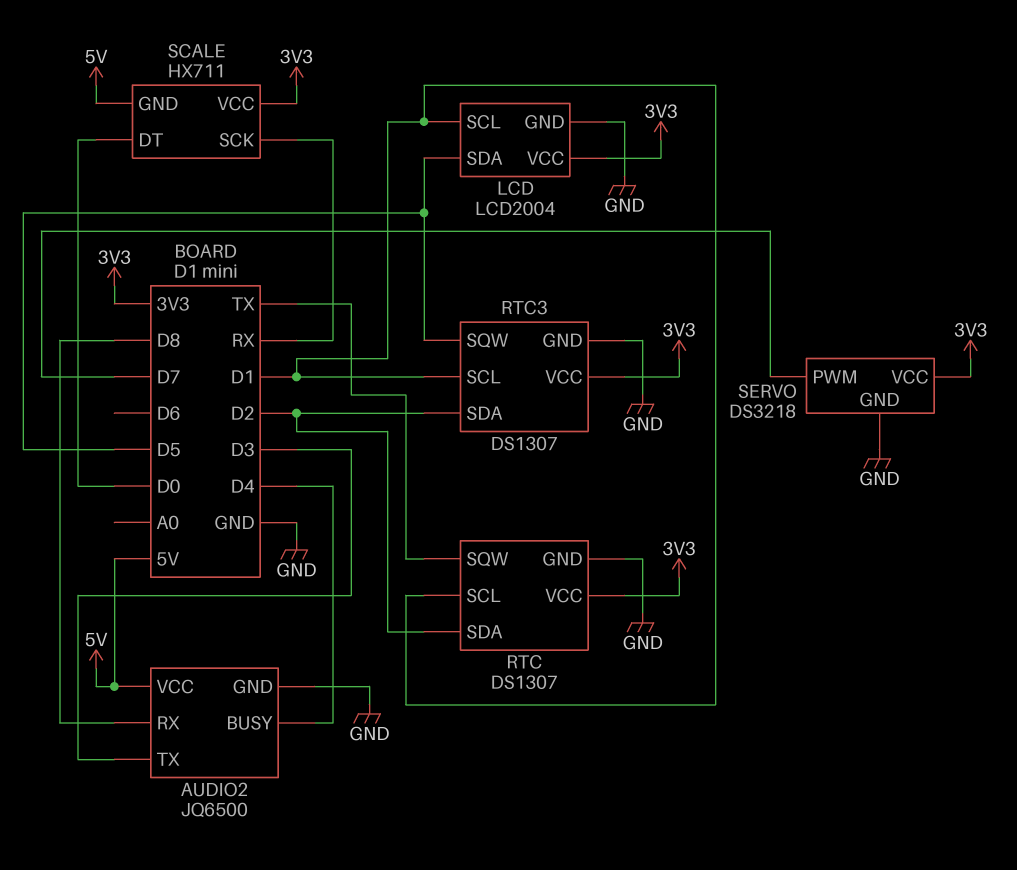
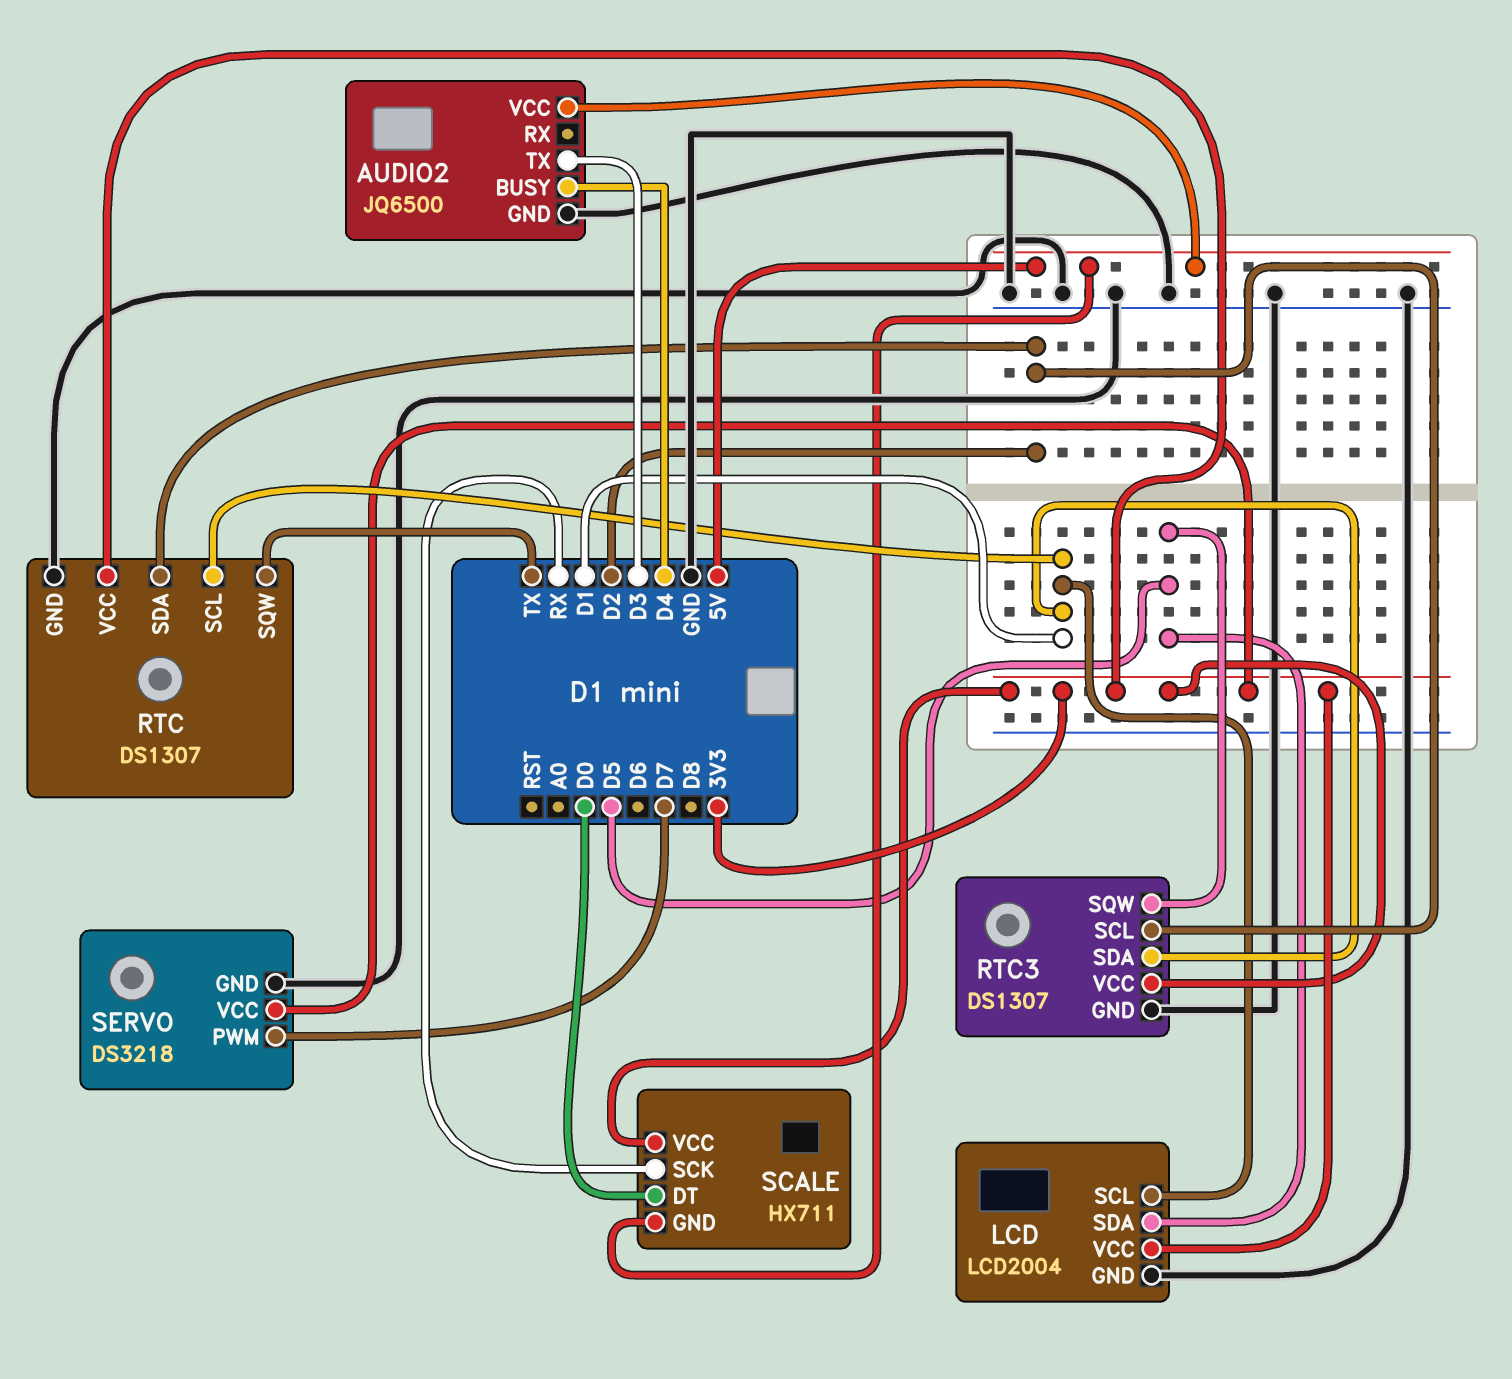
AUDIO2 pin RX: D8 -> none
RTC3 pin SCL: D1 -> D2
RTC3 pin SDA: D2 -> D1

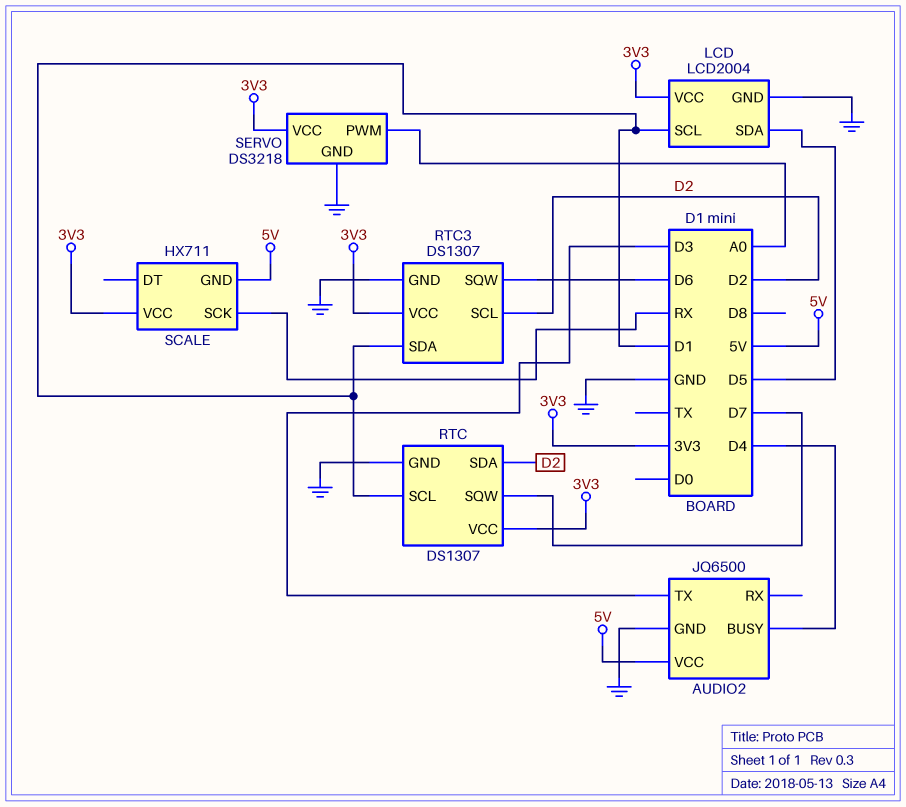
RTC pin SQW: TX -> D7
RTC3 pin SQW: D5 -> D6
SCALE pin DT: D0 -> none
SERVO pin PWM: D7 -> A0

